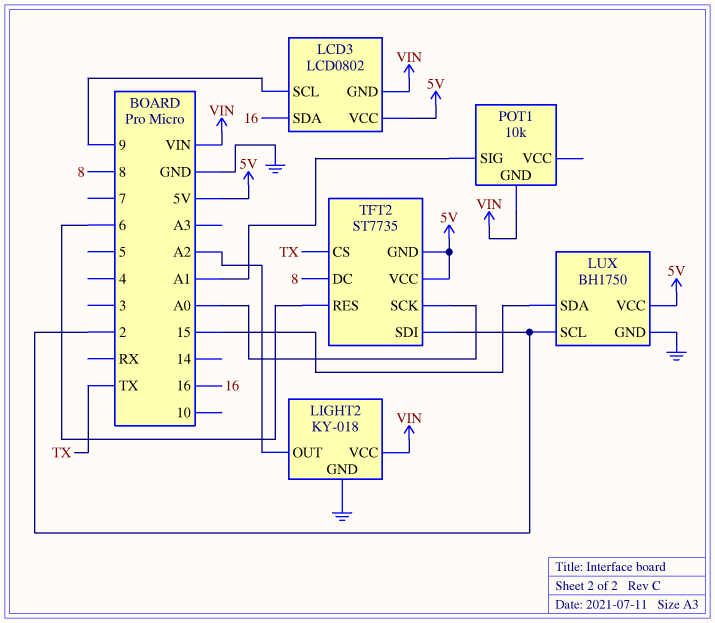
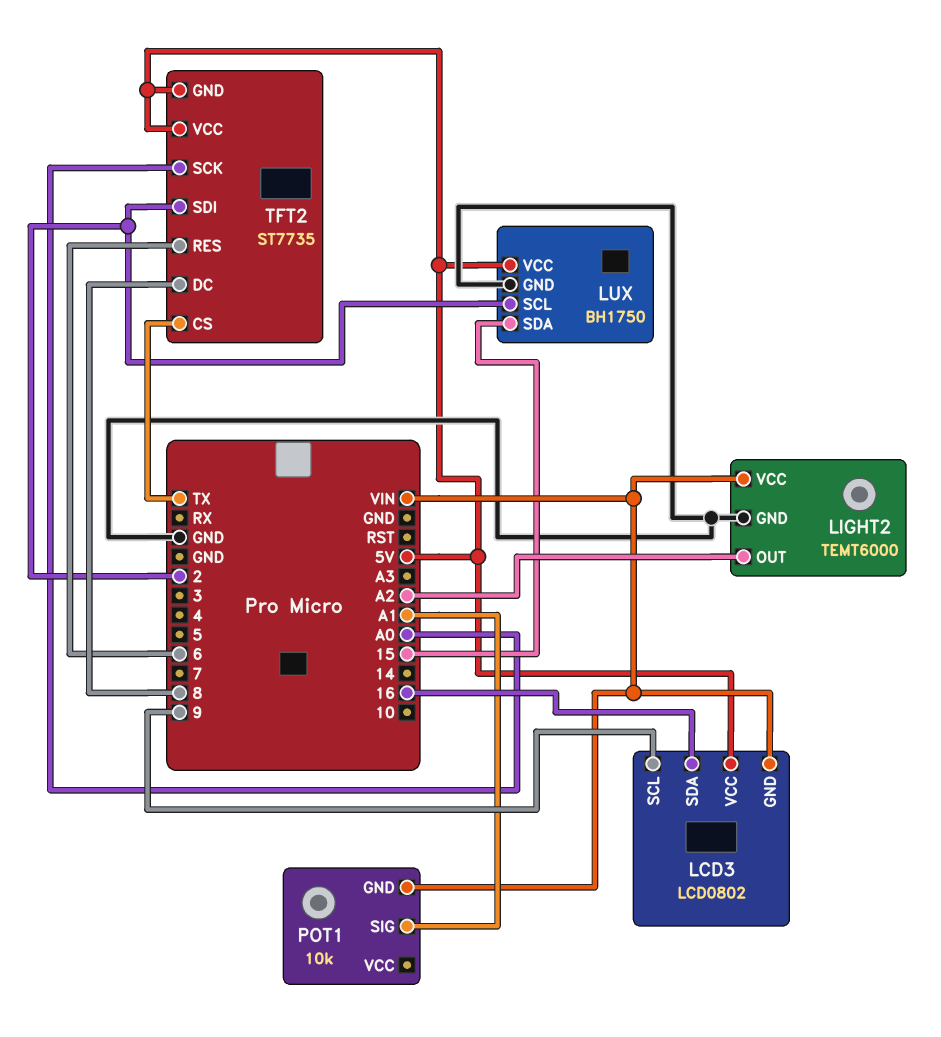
LIGHT2: KY-018 -> TEMT6000

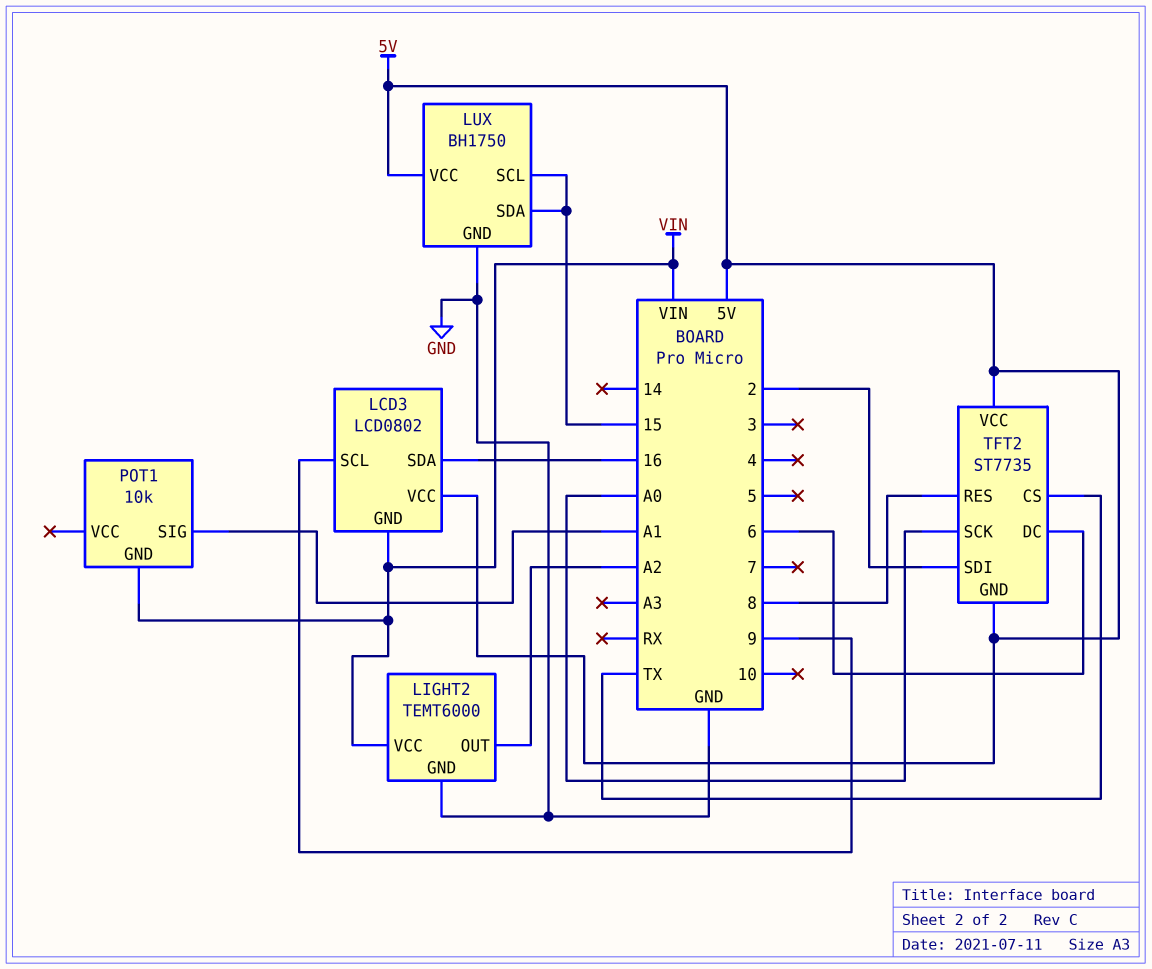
LUX pin SCL: 2 -> 15
TFT2 pin DC: 8 -> 6
TFT2 pin RES: 6 -> 8

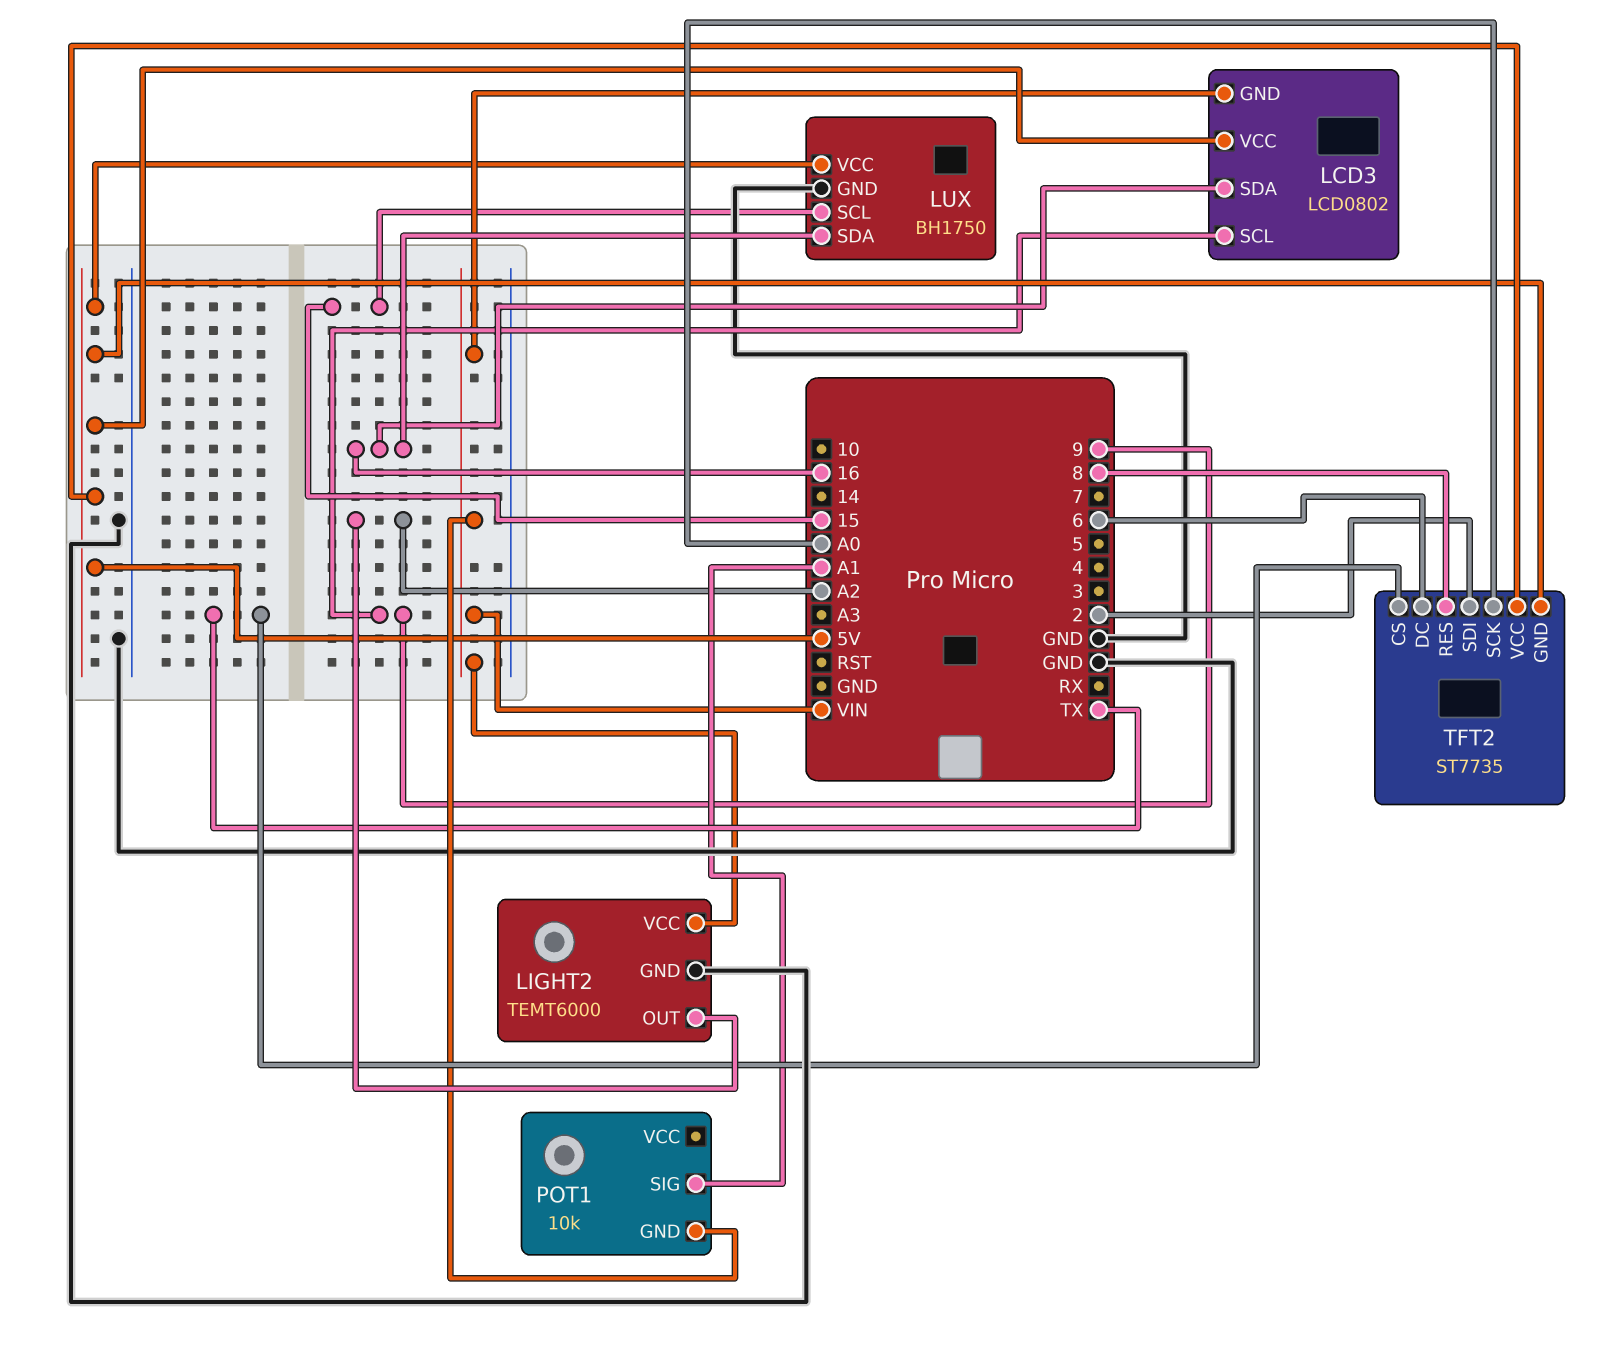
LUX pin SDA: 15 -> 16

